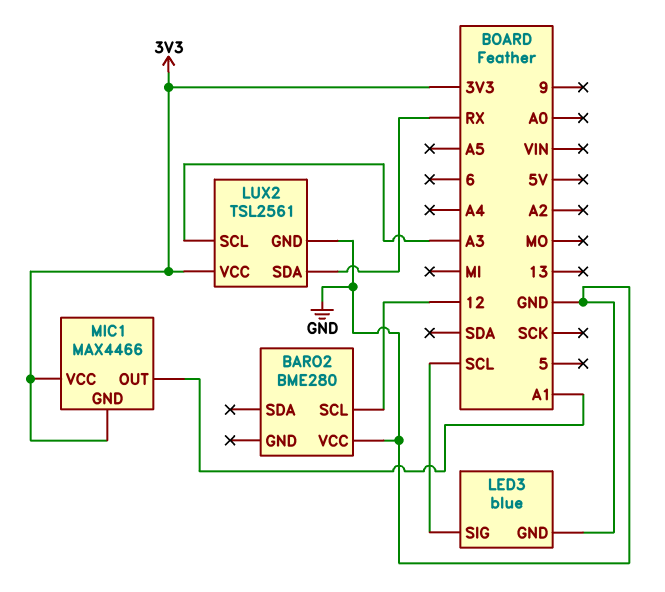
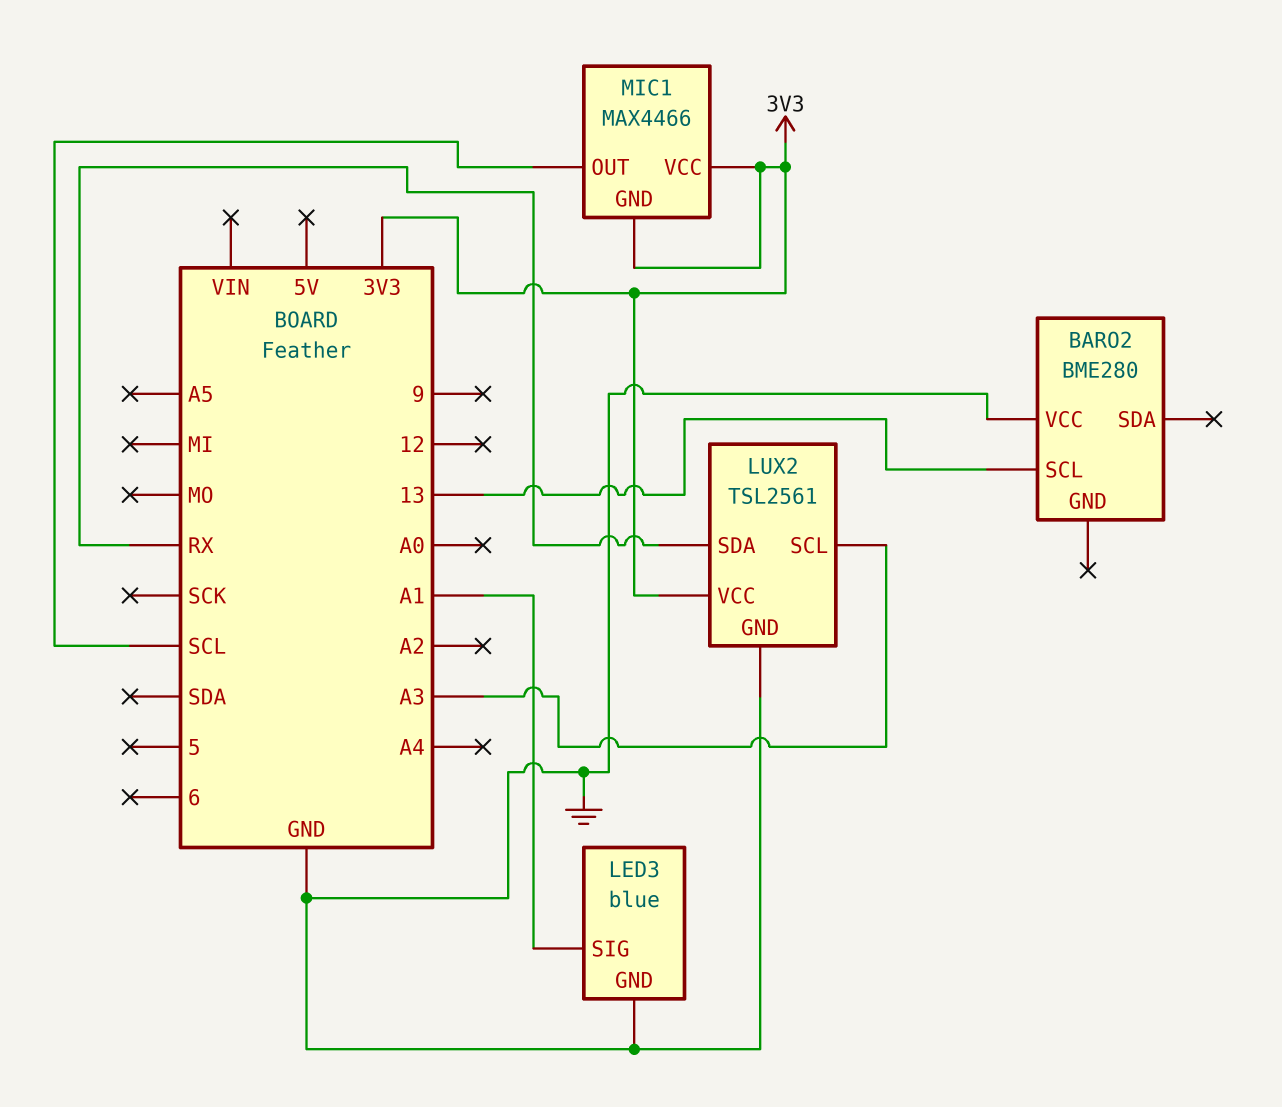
BARO2 pin SCL: 12 -> 13
LED3 pin SIG: SCL -> A1
MIC1 pin OUT: A1 -> SCL

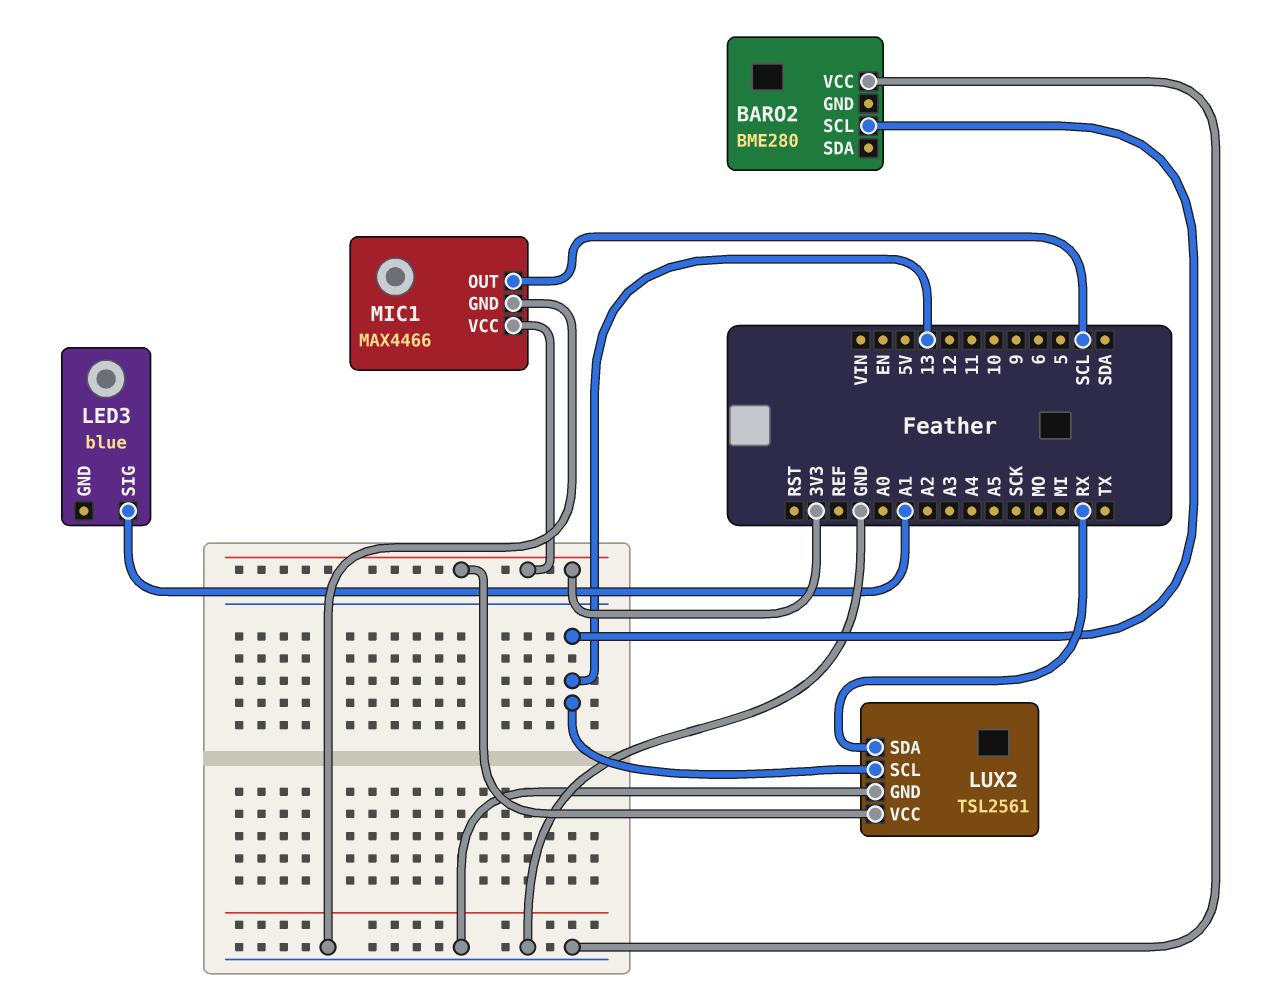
LED3 pin GND: GND -> none
LUX2 pin SCL: A3 -> 13
MIC1 pin GND: 3V3 -> GND

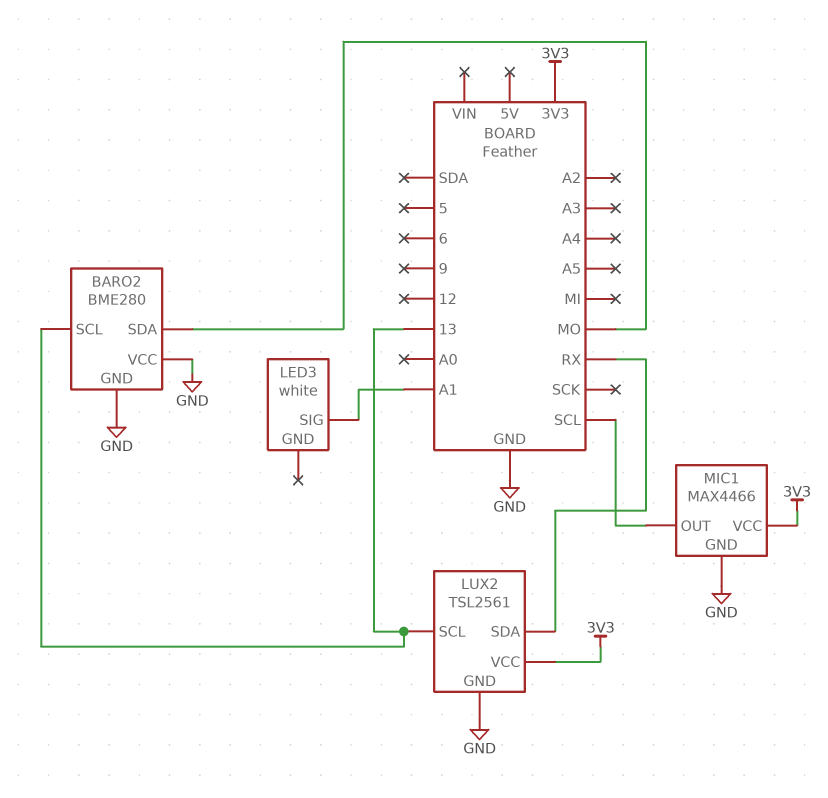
BARO2 pin GND: none -> GND
BARO2 pin SDA: none -> MO
LED3: blue -> white

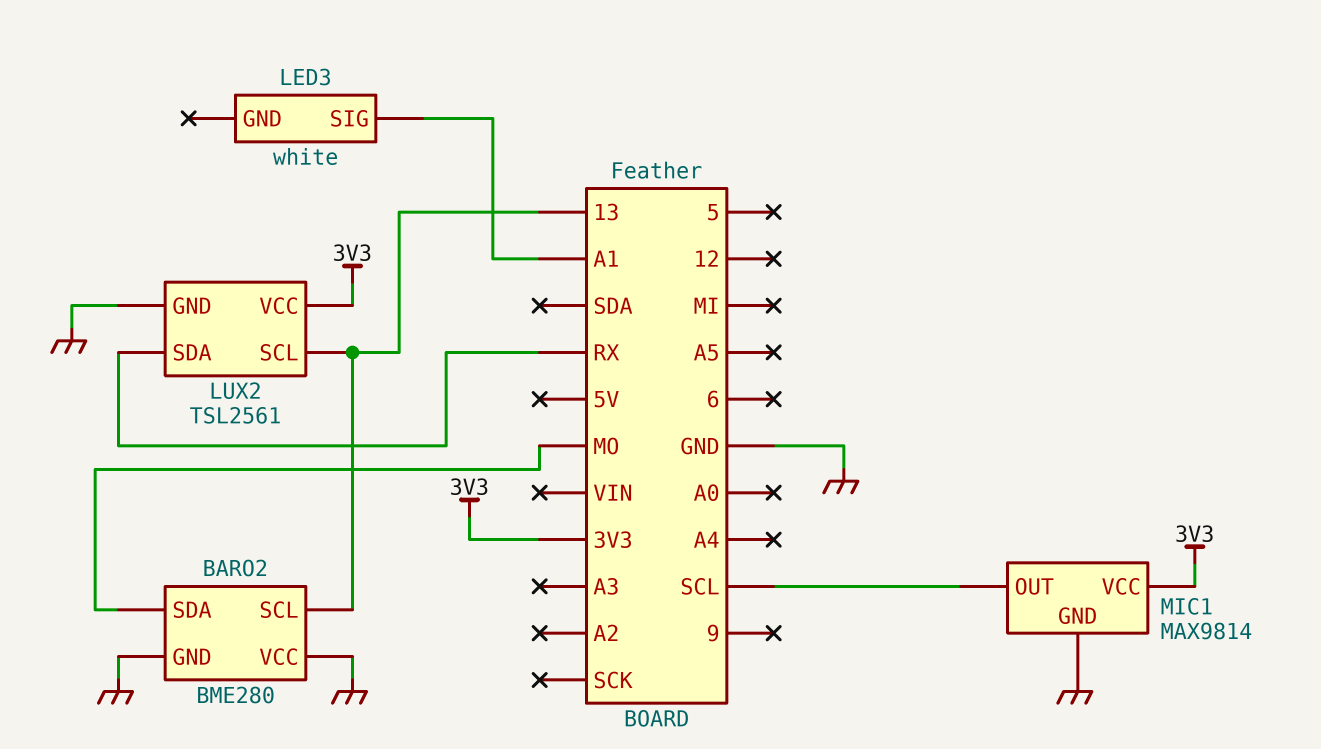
MIC1: MAX4466 -> MAX9814

